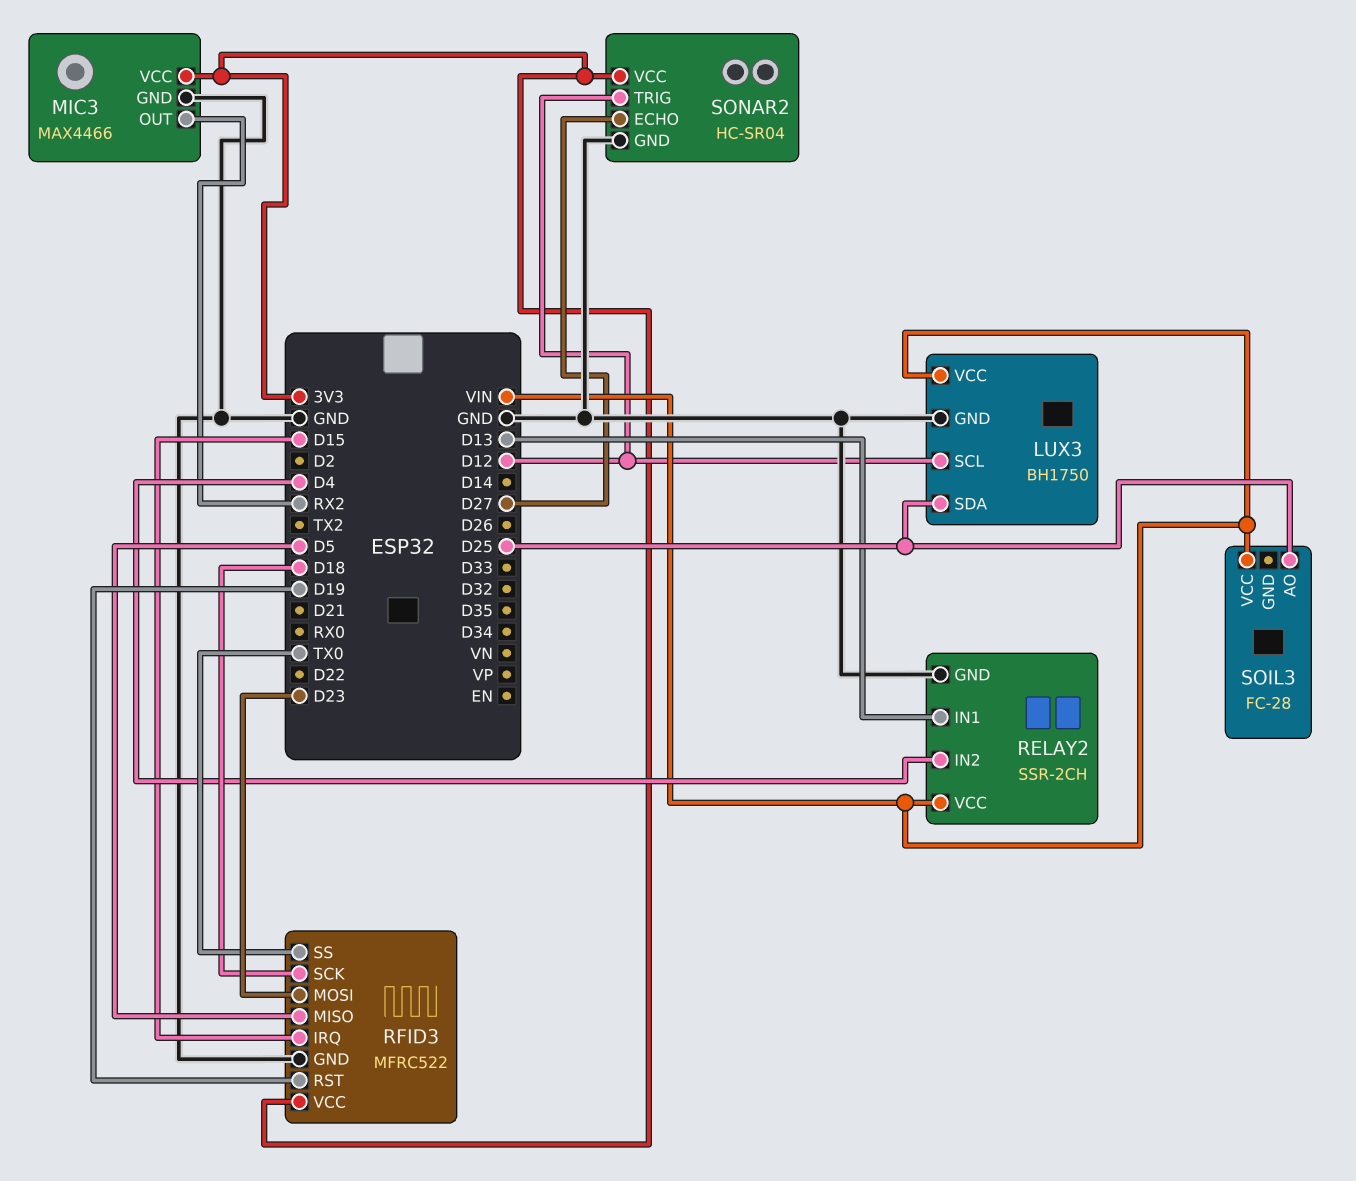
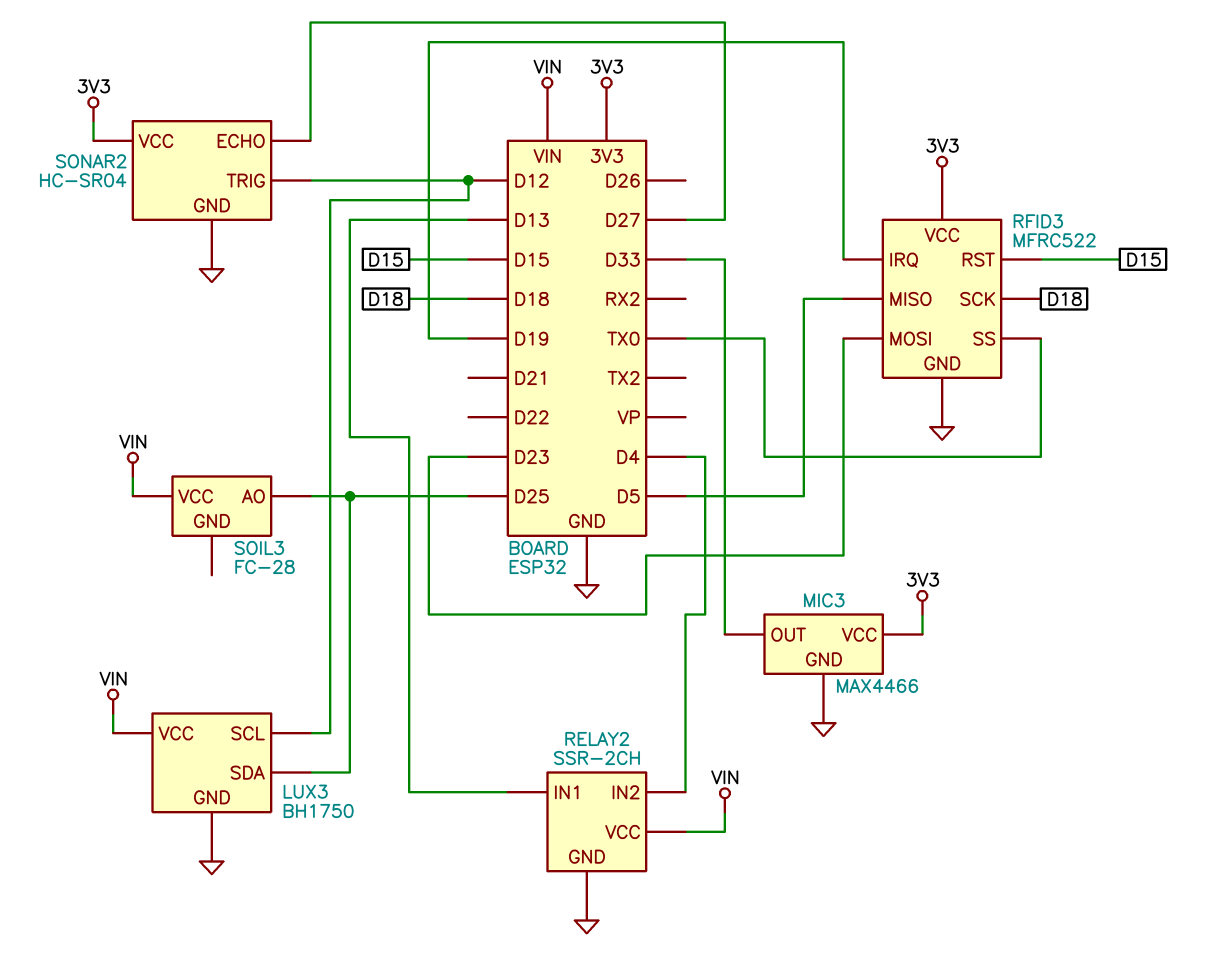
MIC3 pin OUT: RX2 -> D33
RFID3 pin IRQ: D15 -> D19
RFID3 pin RST: D19 -> D15

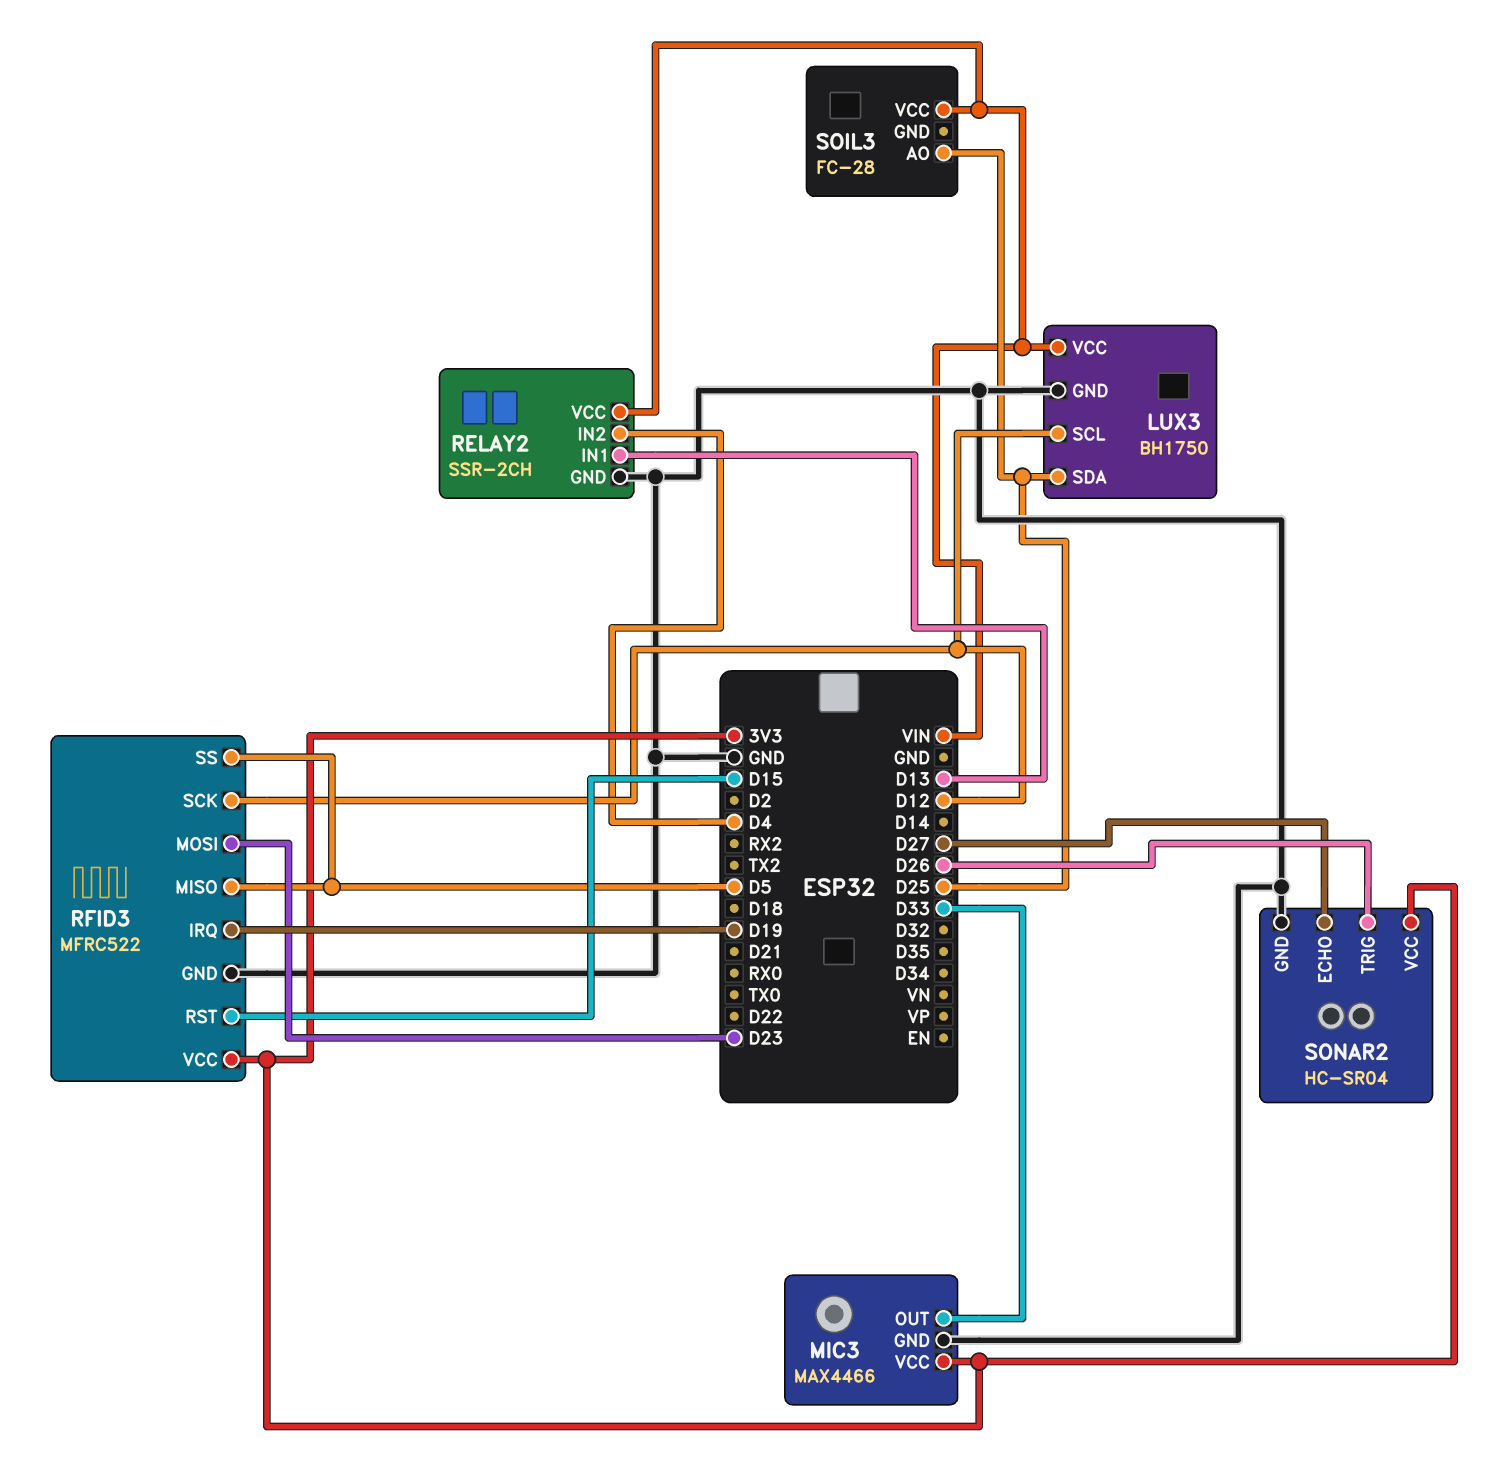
RFID3 pin SCK: D18 -> D12
RFID3 pin SS: TX0 -> D5
SONAR2 pin TRIG: D12 -> D26

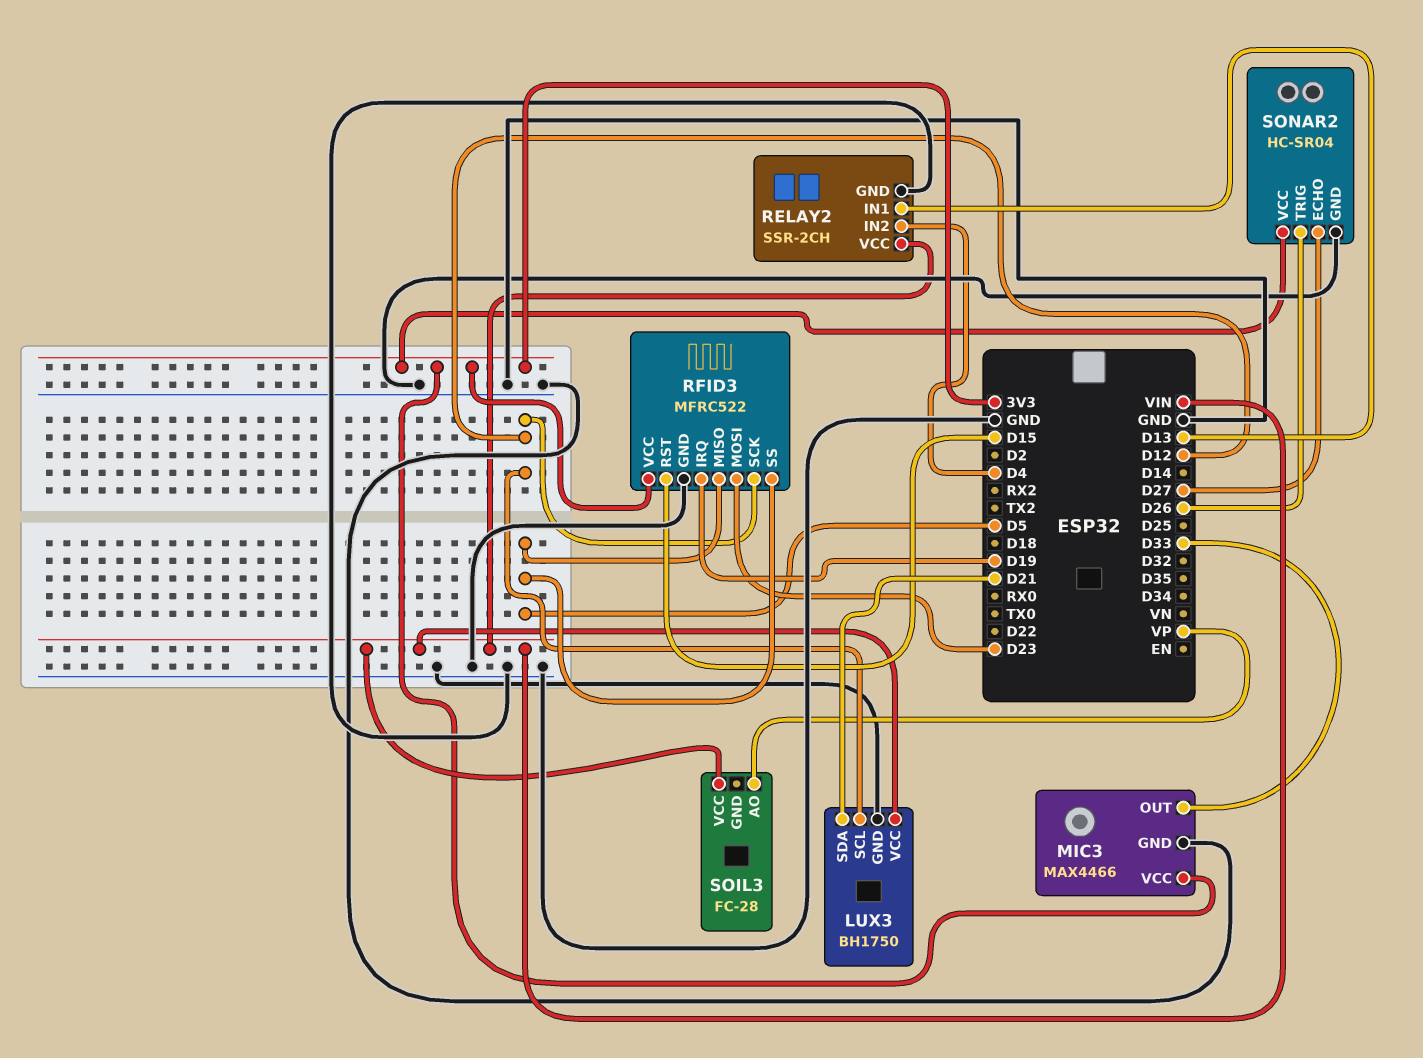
LUX3 pin SDA: D25 -> D21
SOIL3 pin AO: D25 -> VP

